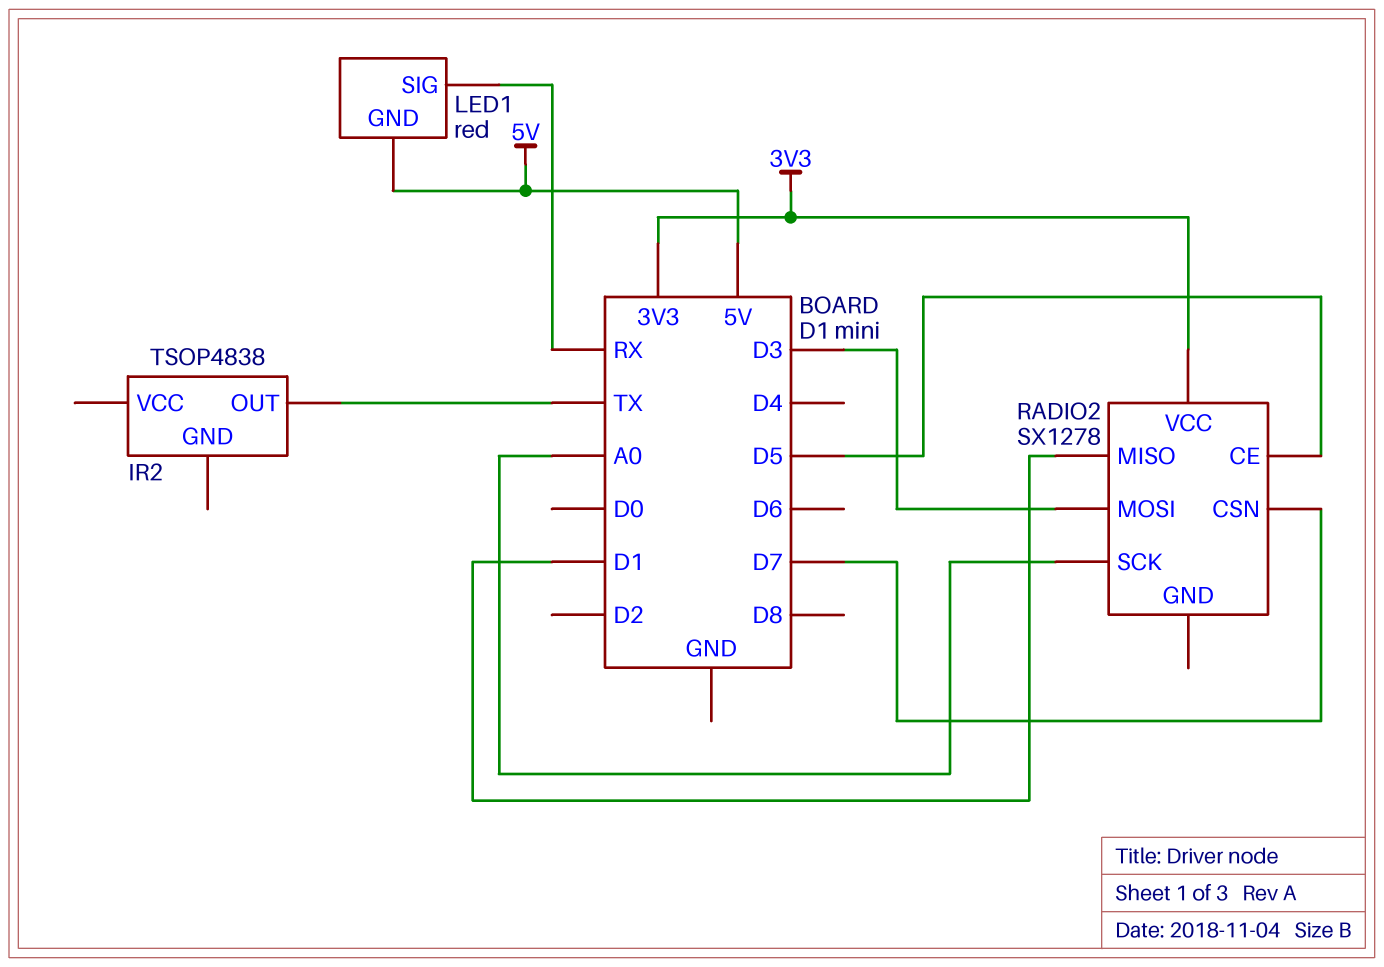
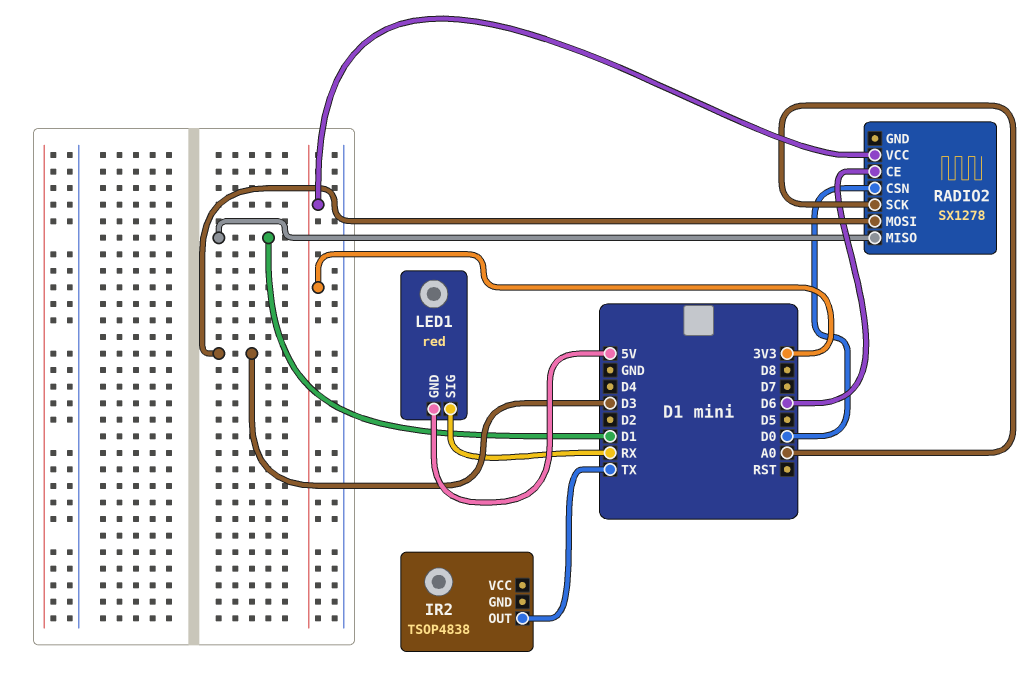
RADIO2 pin CE: D5 -> D6
RADIO2 pin CSN: D7 -> D0

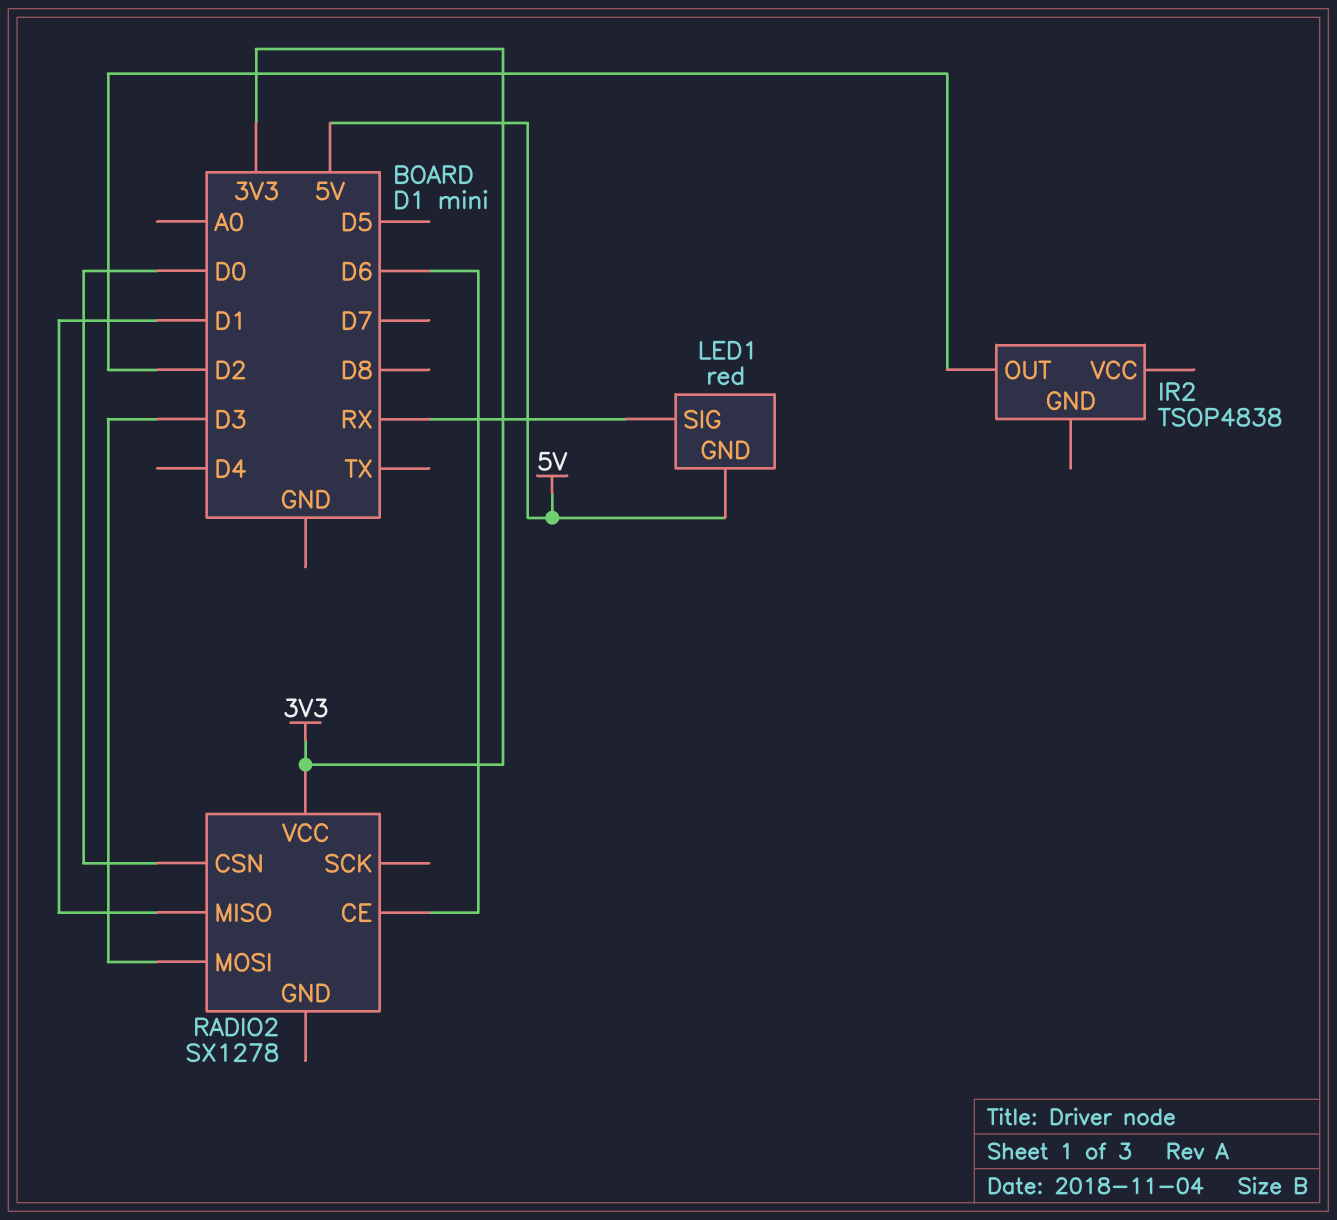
IR2 pin OUT: TX -> D2
RADIO2 pin SCK: A0 -> none

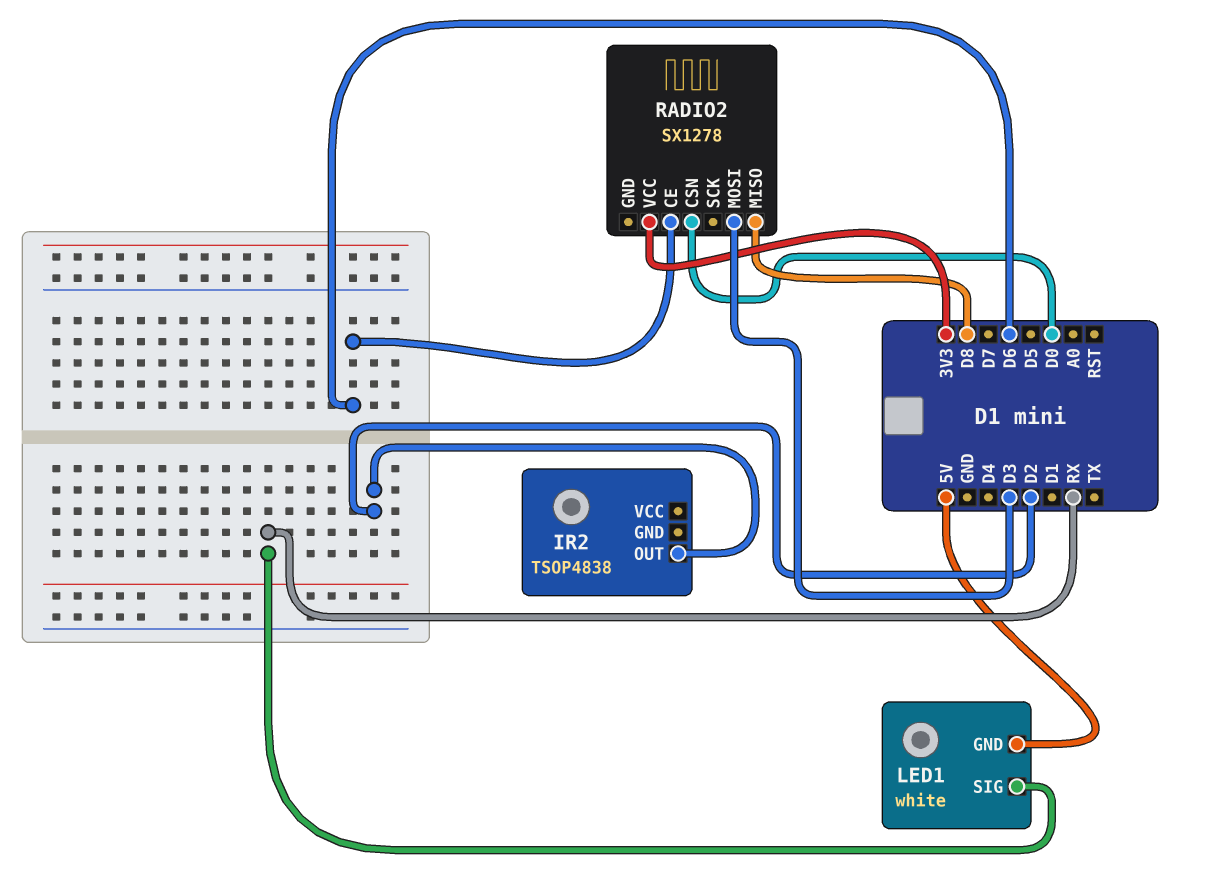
LED1: red -> white
RADIO2 pin MISO: D1 -> D8

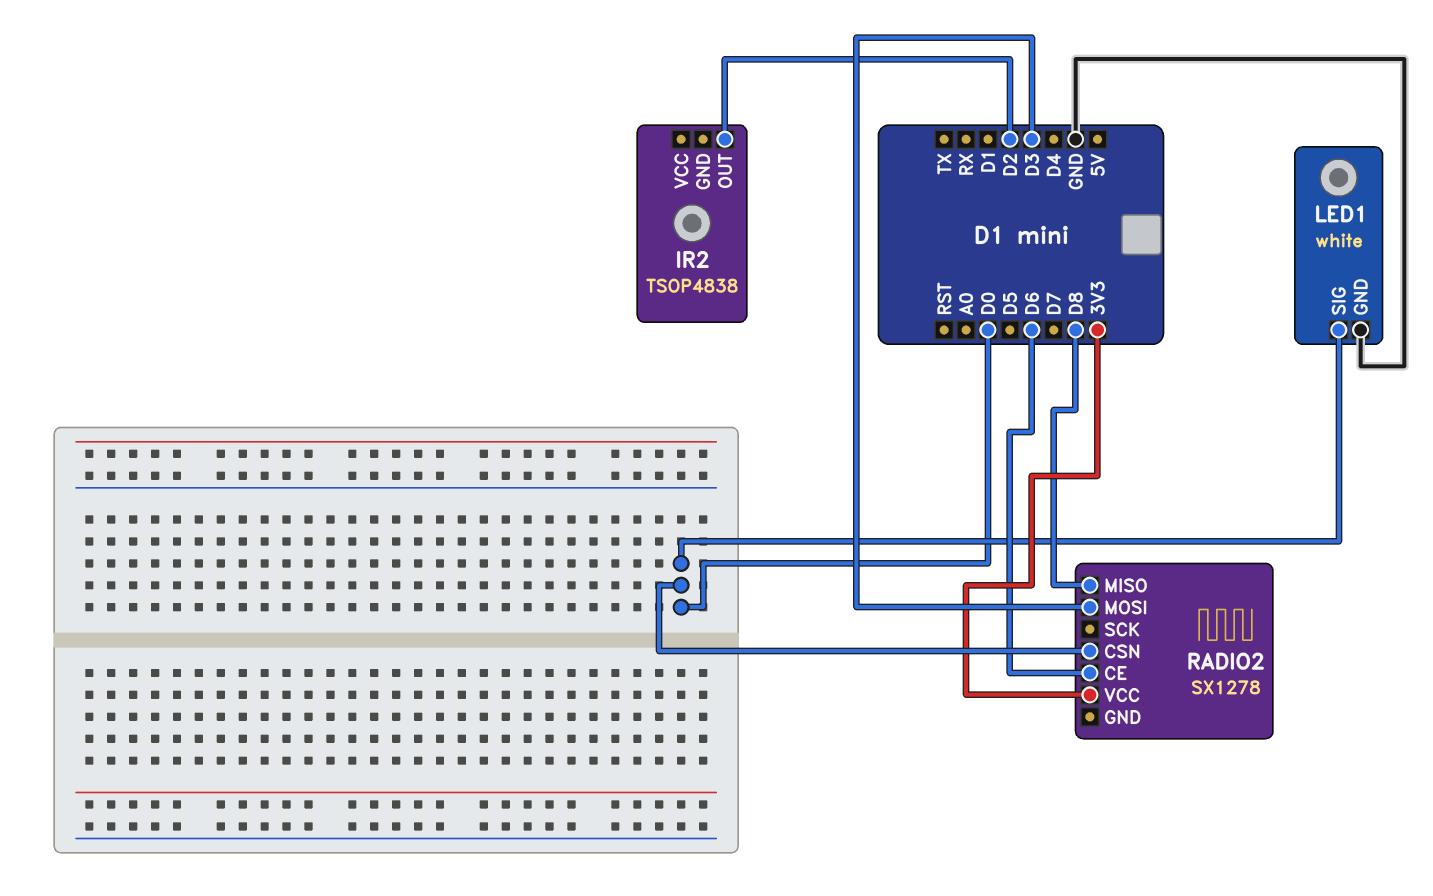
LED1 pin GND: 5V -> GND
LED1 pin SIG: RX -> D0

